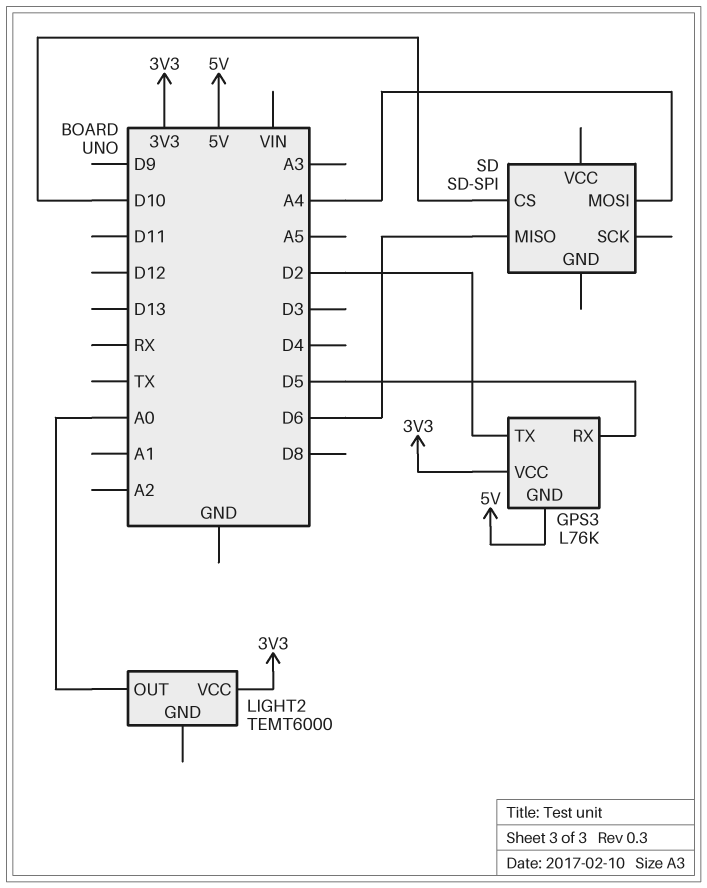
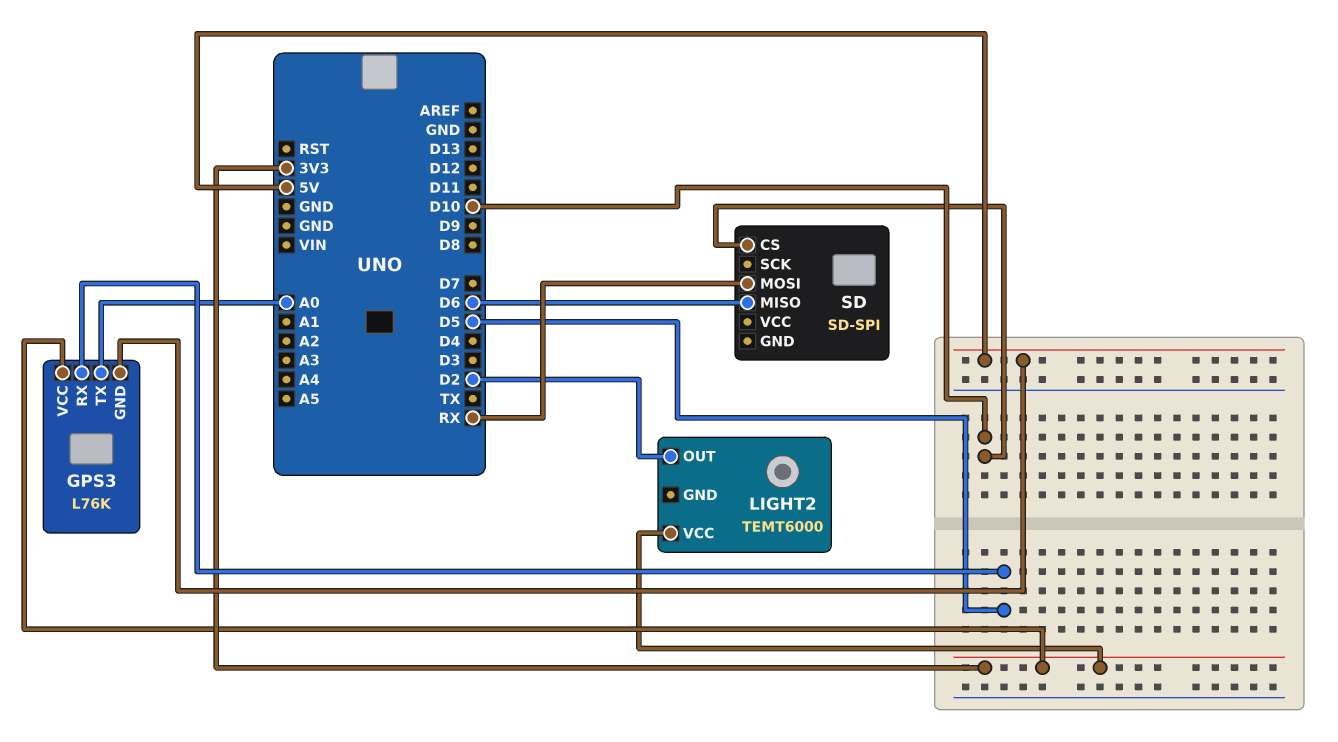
GPS3 pin TX: D2 -> A0
LIGHT2 pin OUT: A0 -> D2
SD pin MOSI: A4 -> RX

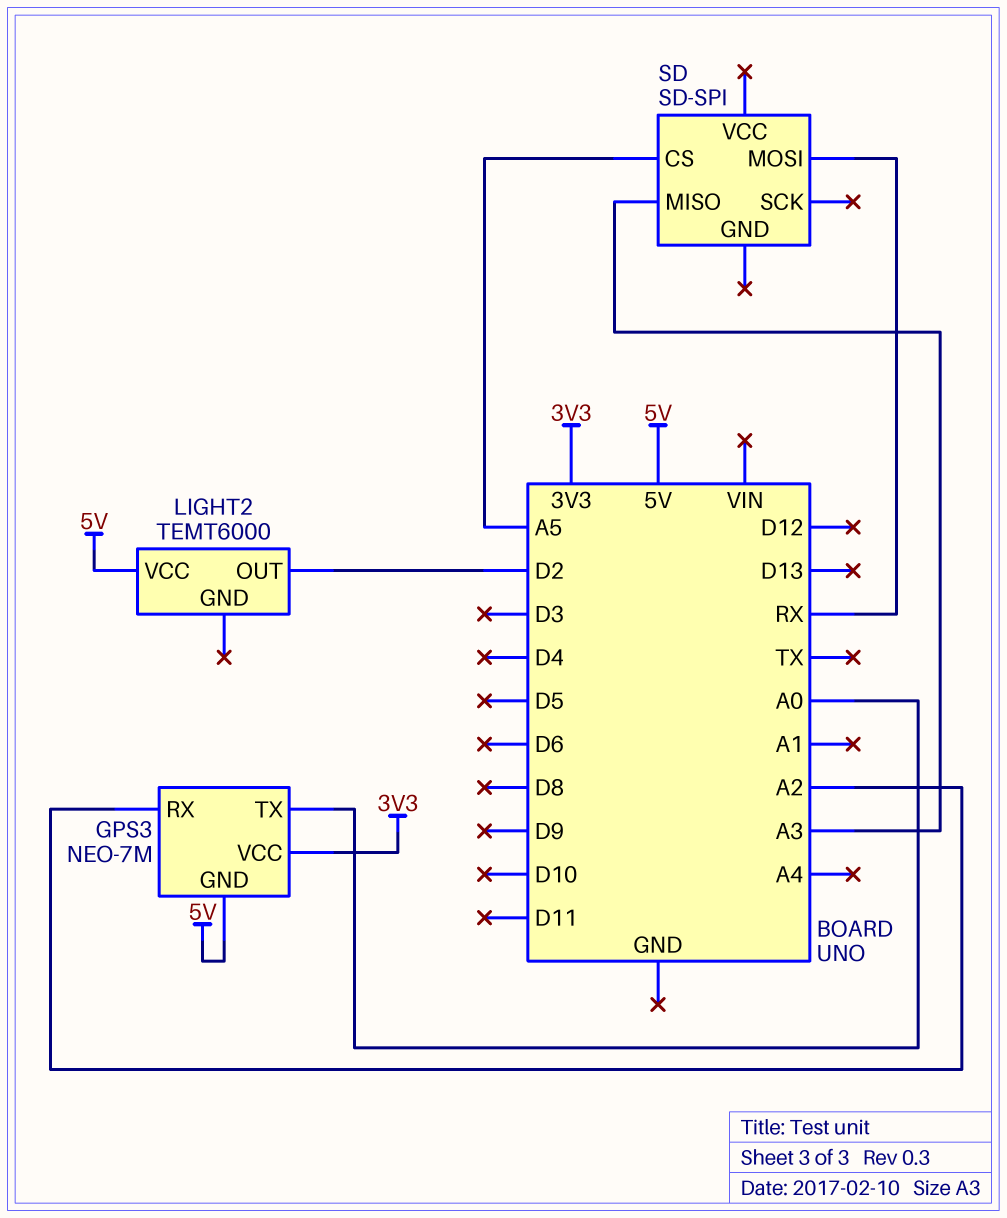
GPS3: L76K -> NEO-7M
GPS3 pin RX: D5 -> A2
LIGHT2 pin VCC: 3V3 -> 5V
SD pin CS: D10 -> A5
SD pin MISO: D6 -> A3

